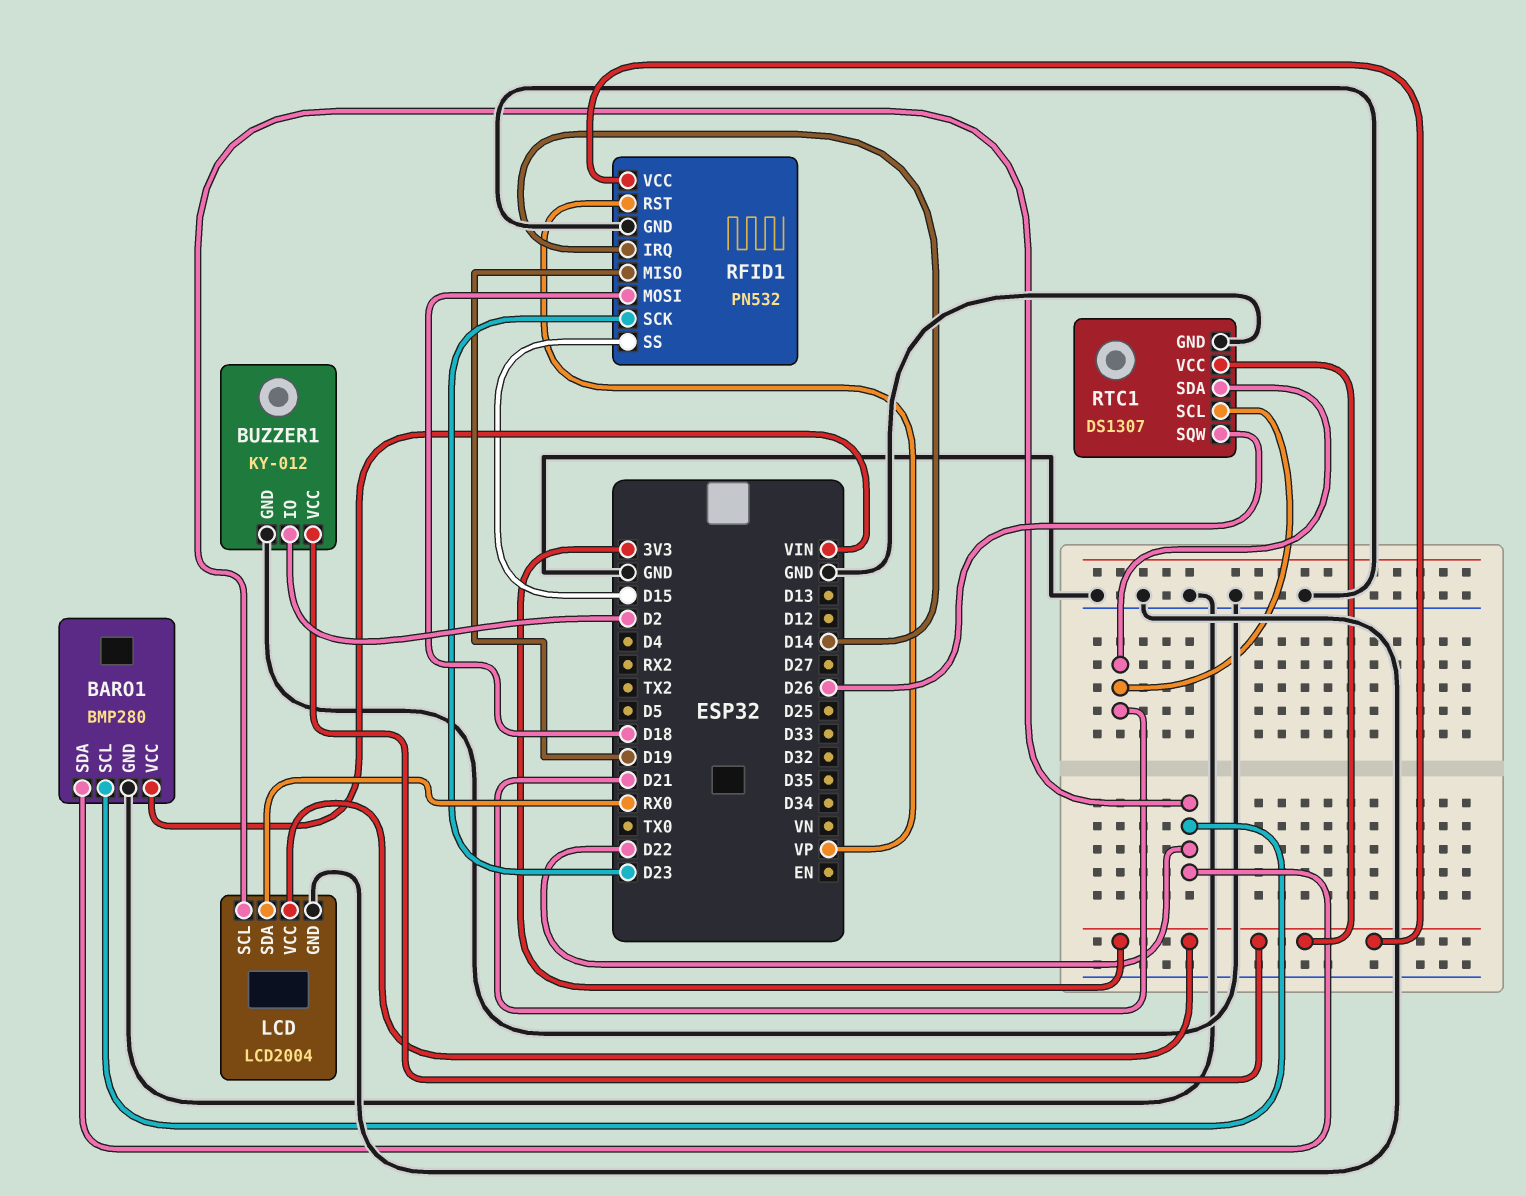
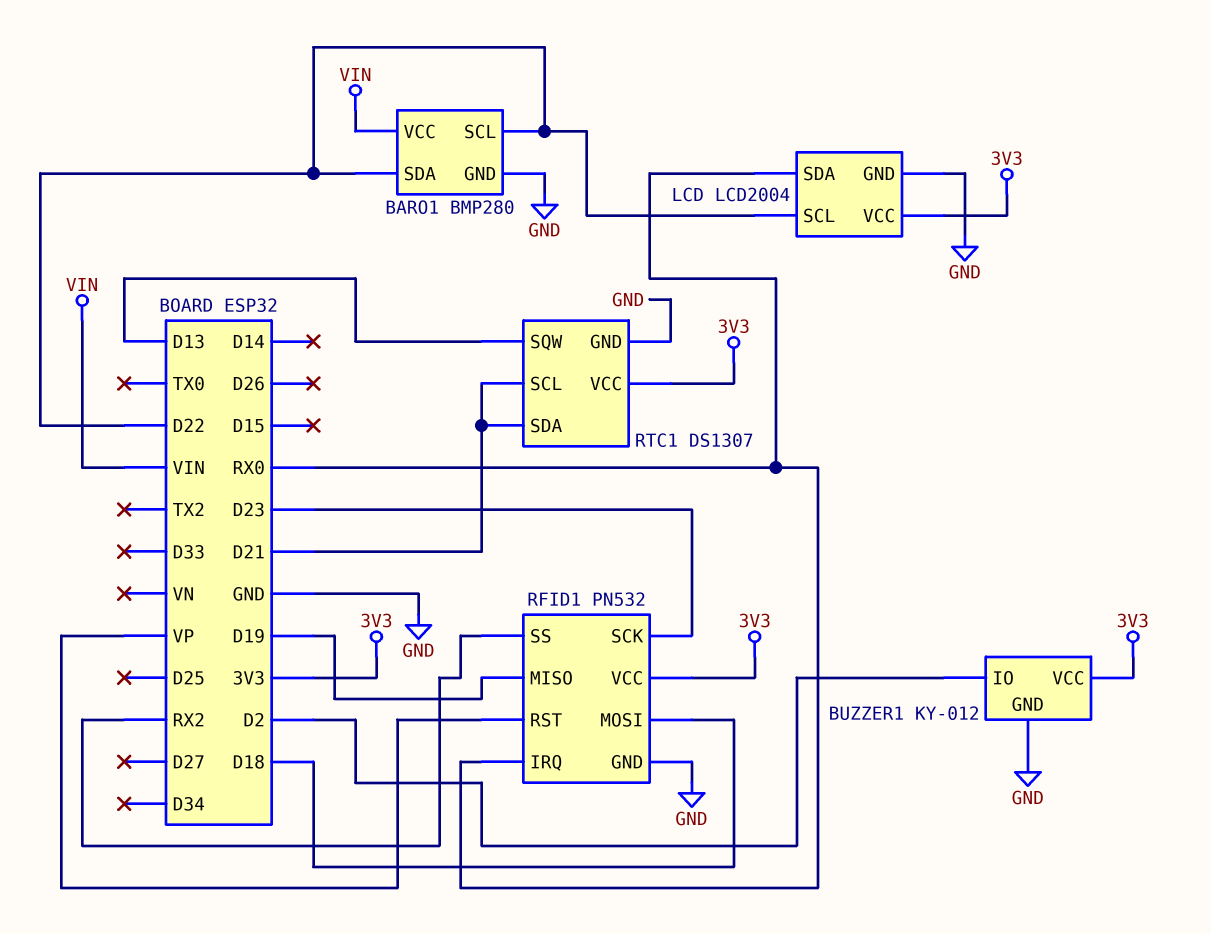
RFID1 pin IRQ: D14 -> RX0
RFID1 pin SS: D15 -> RX2
RTC1 pin SQW: D26 -> D13

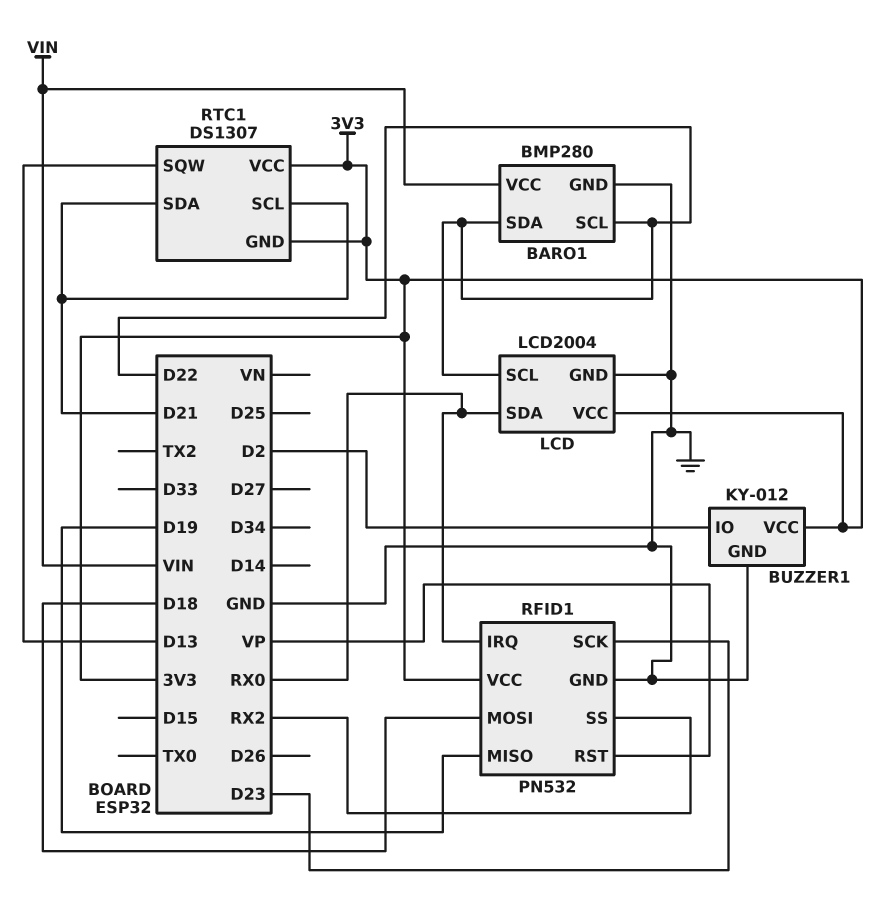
RTC1 pin GND: GND -> 3V3

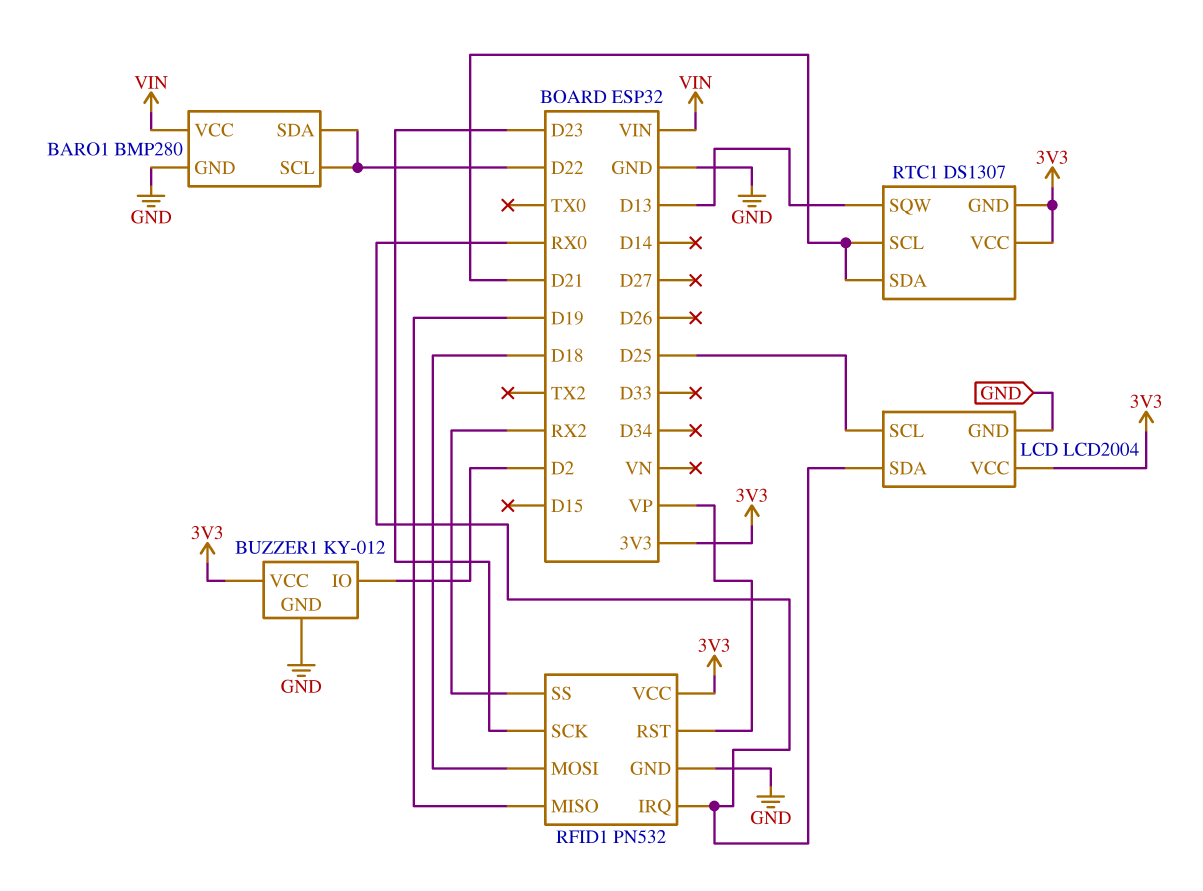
LCD pin SCL: D22 -> D25

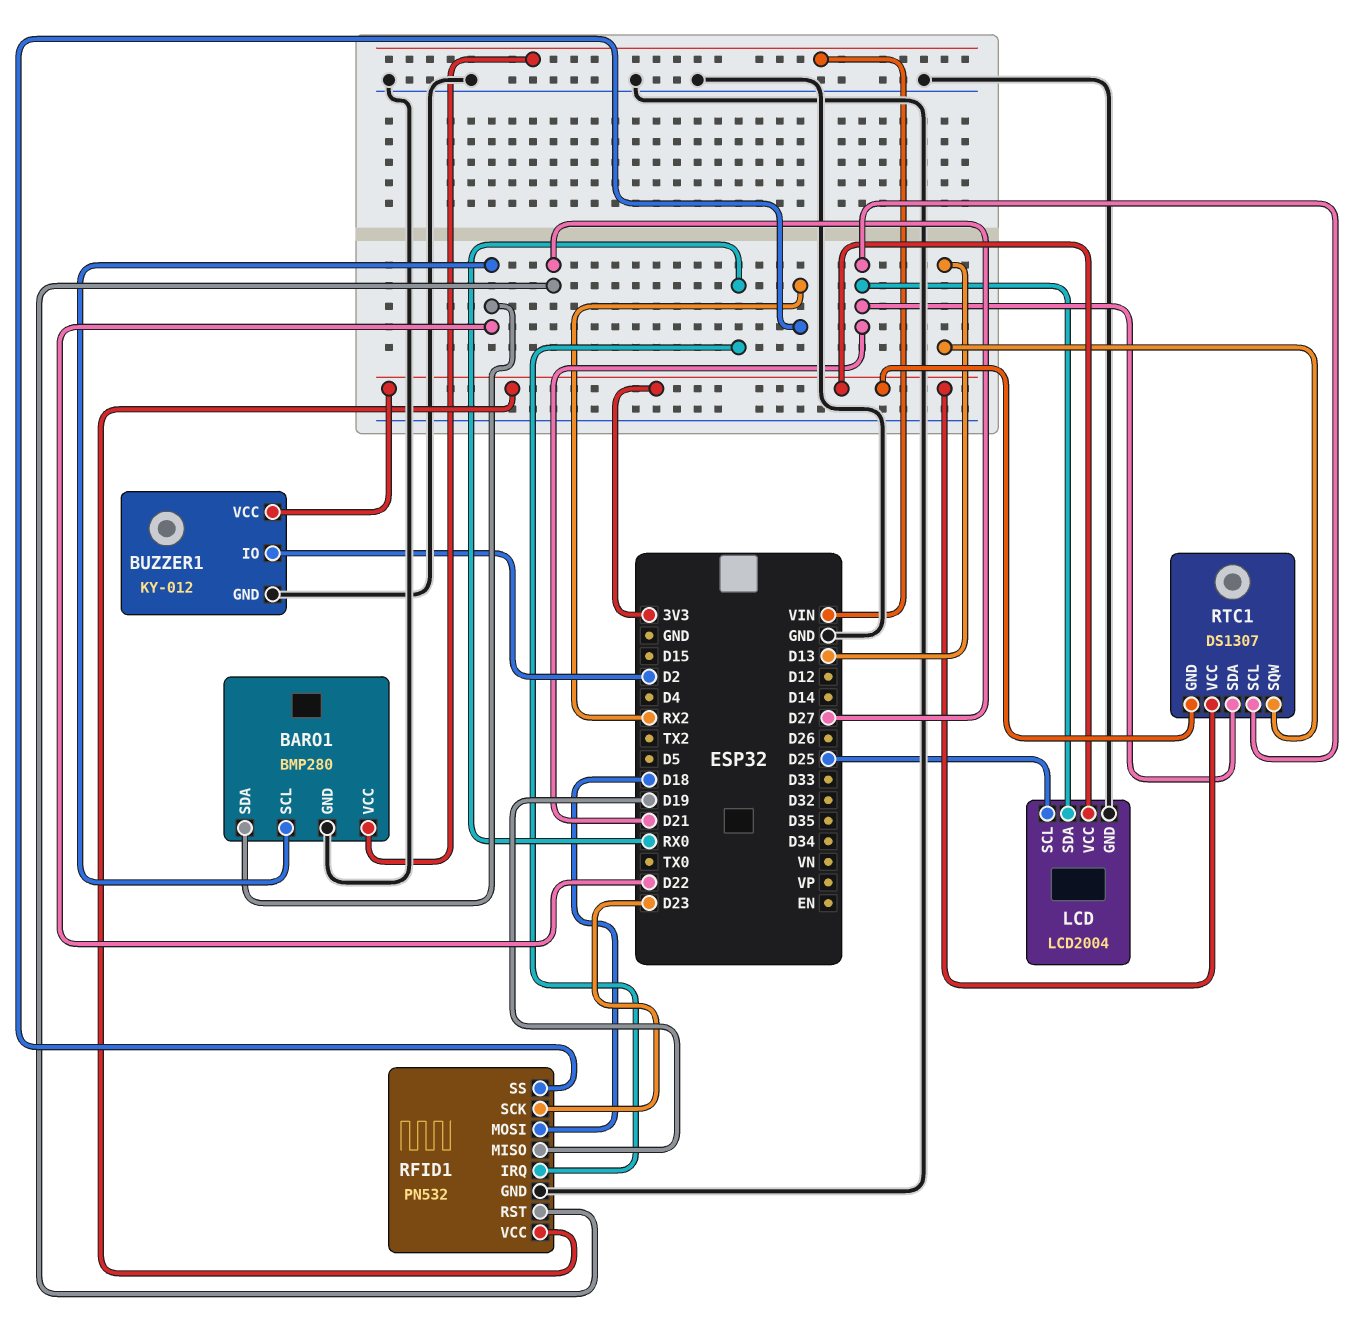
LCD pin SDA: RX0 -> D21
RFID1 pin RST: VP -> D27

